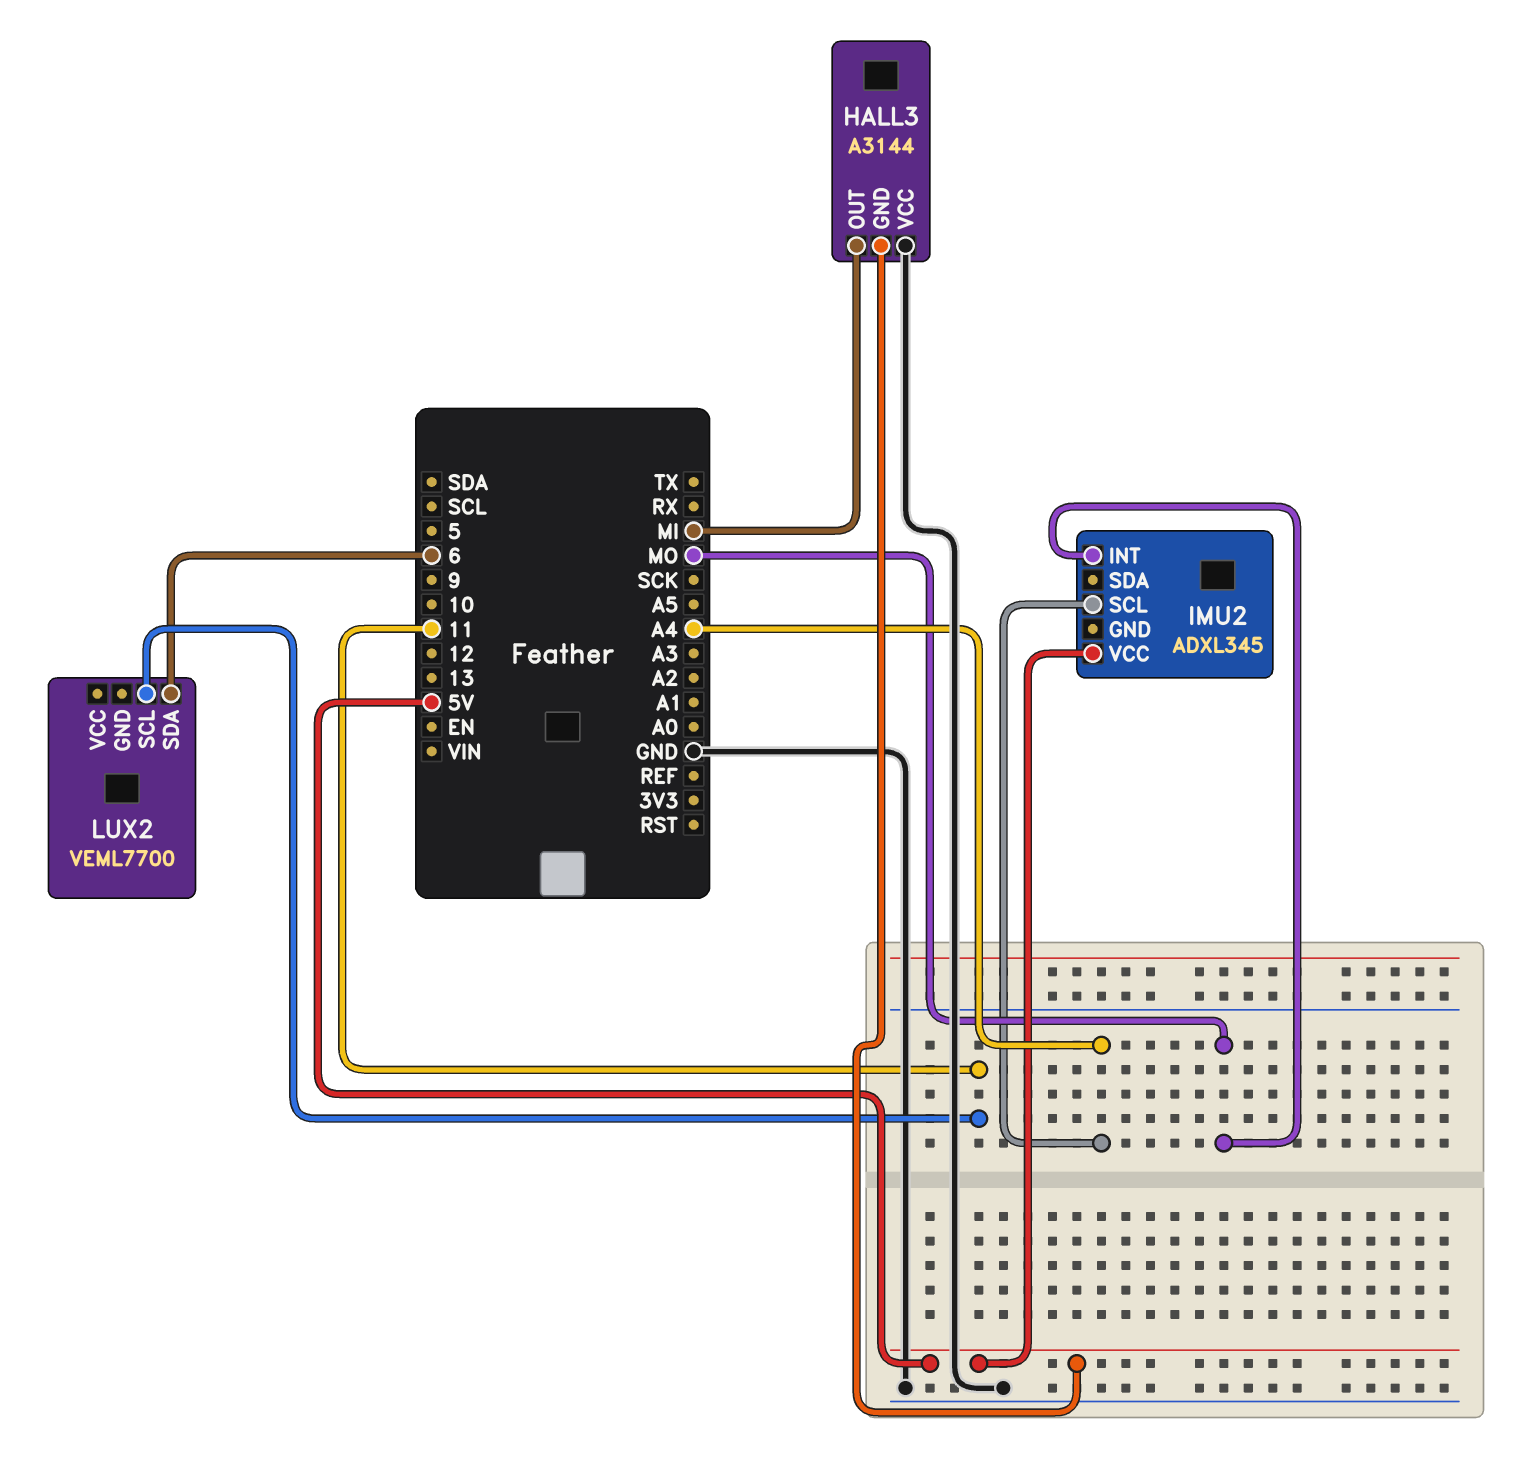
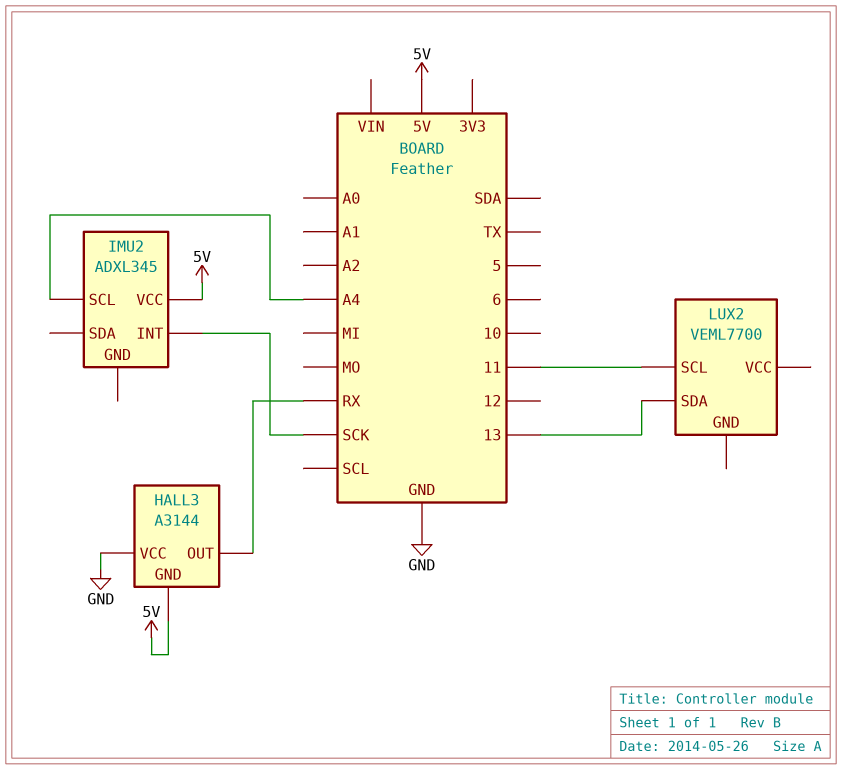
HALL3 pin OUT: MI -> RX
IMU2 pin INT: MO -> SCK
LUX2 pin SDA: 6 -> 13

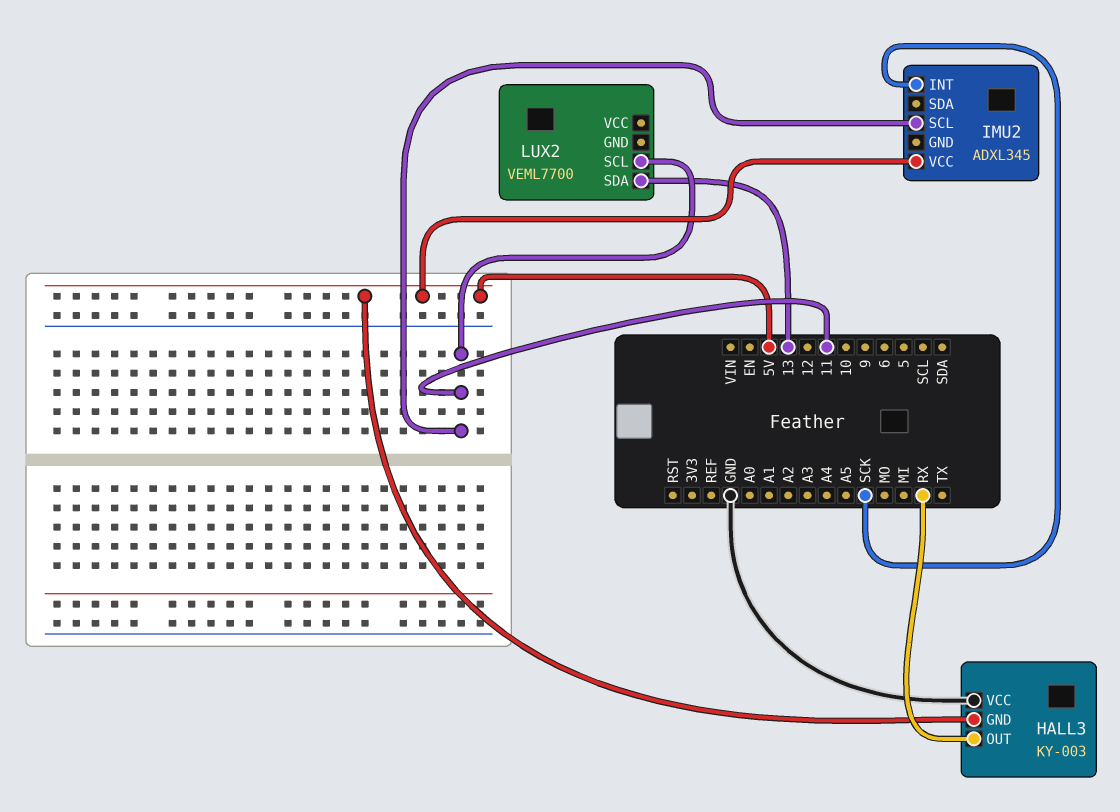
HALL3: A3144 -> KY-003
IMU2 pin SCL: A4 -> 11

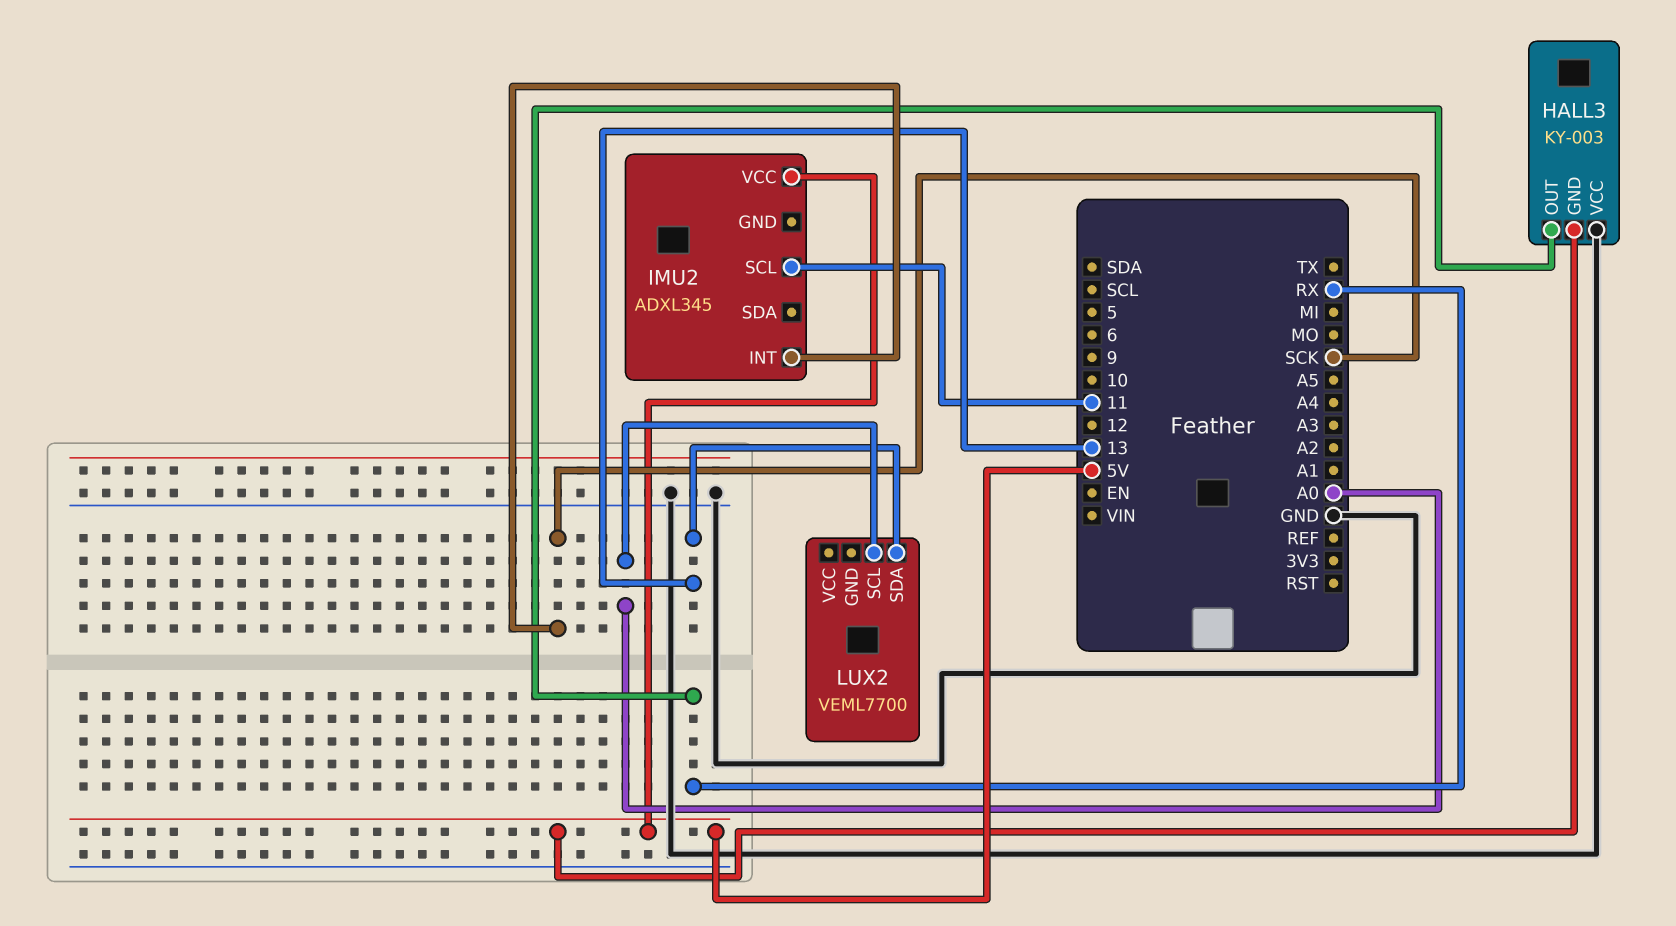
LUX2 pin SCL: 11 -> A0

